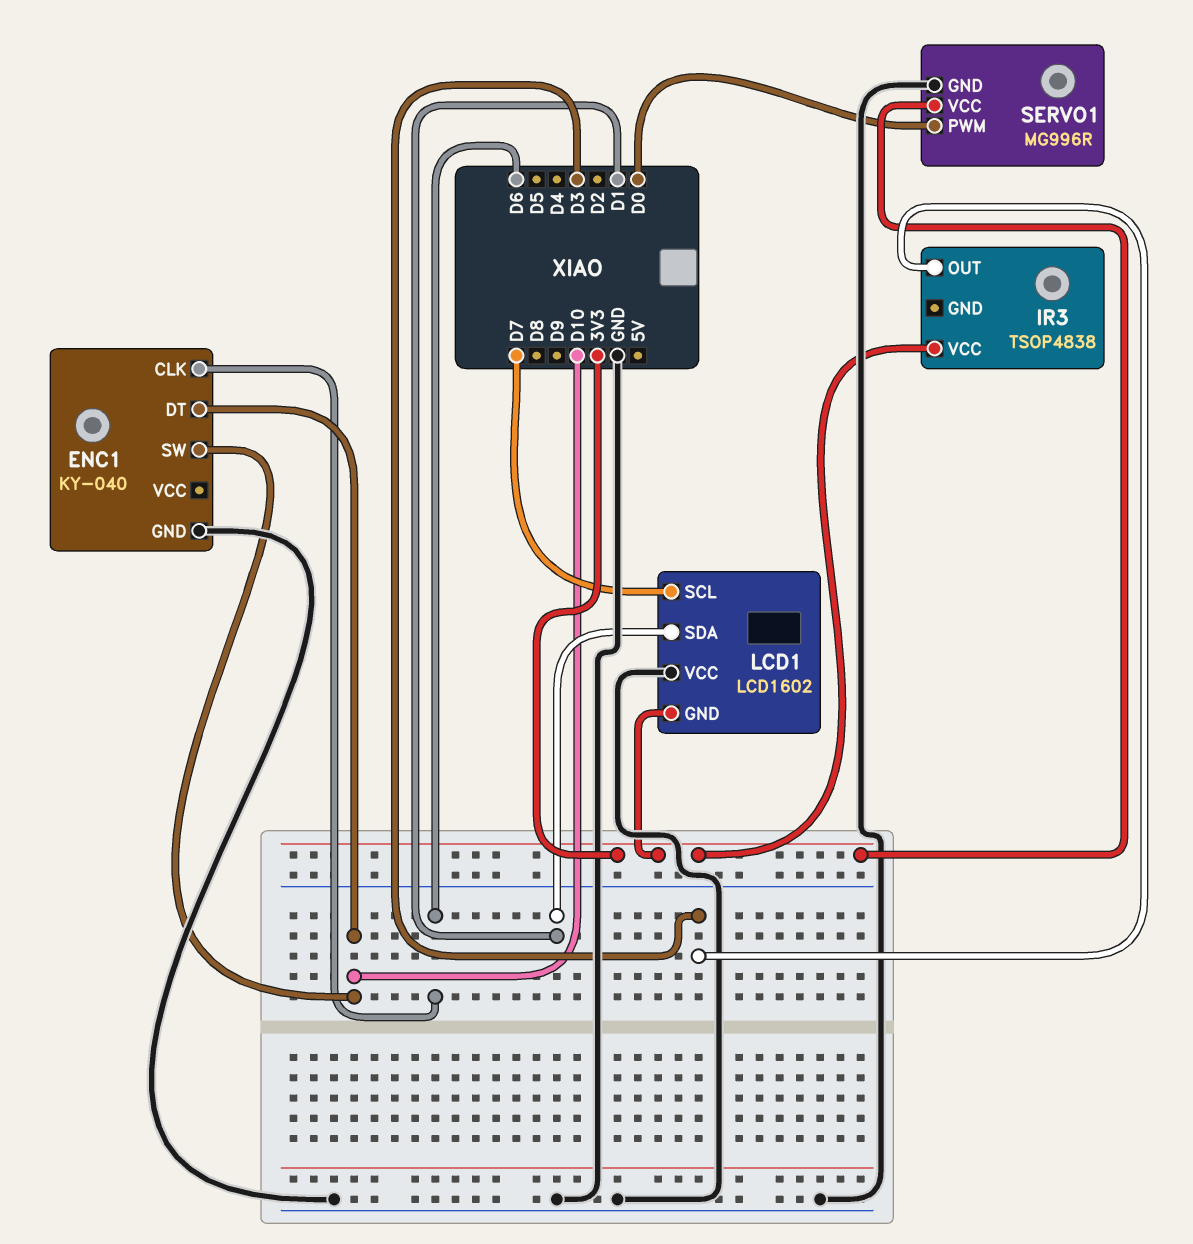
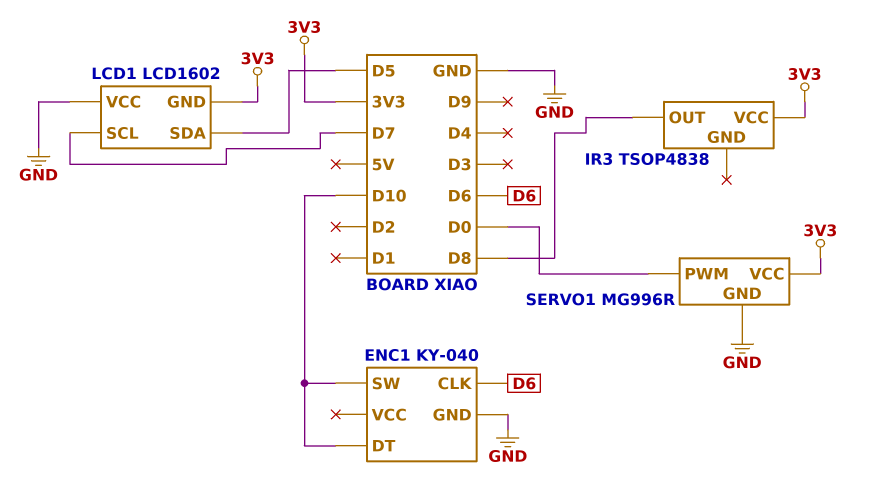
IR3 pin OUT: D3 -> D8
LCD1 pin SDA: D1 -> D5

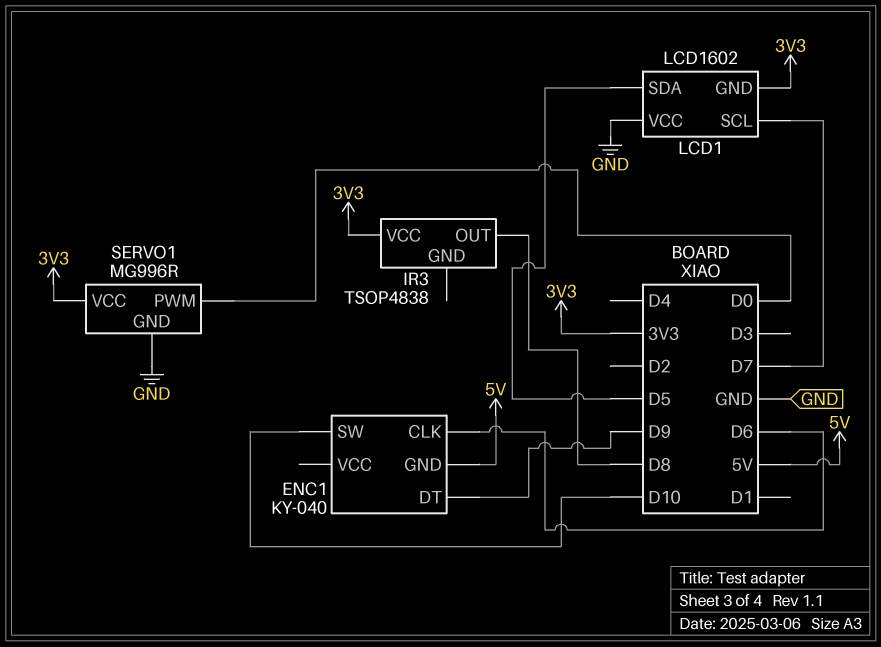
ENC1 pin DT: D10 -> D9
ENC1 pin GND: GND -> 5V

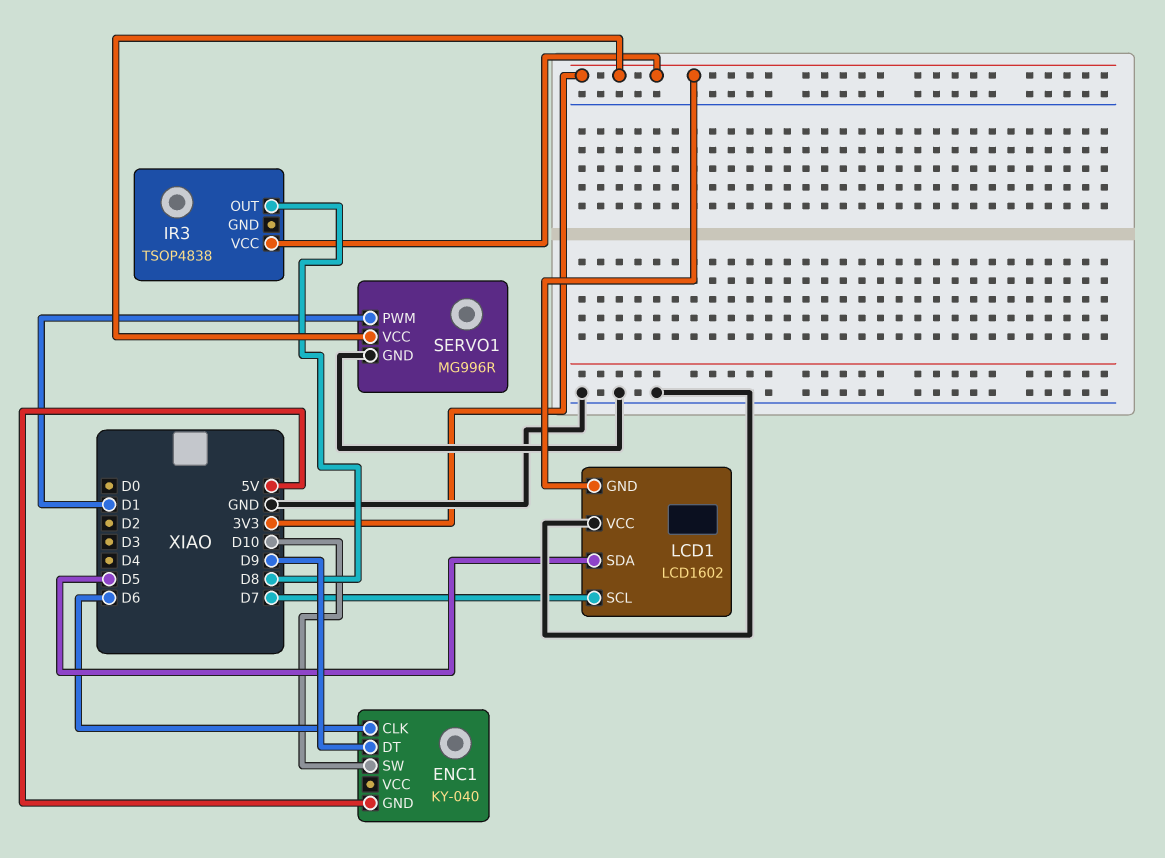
SERVO1 pin PWM: D0 -> D1

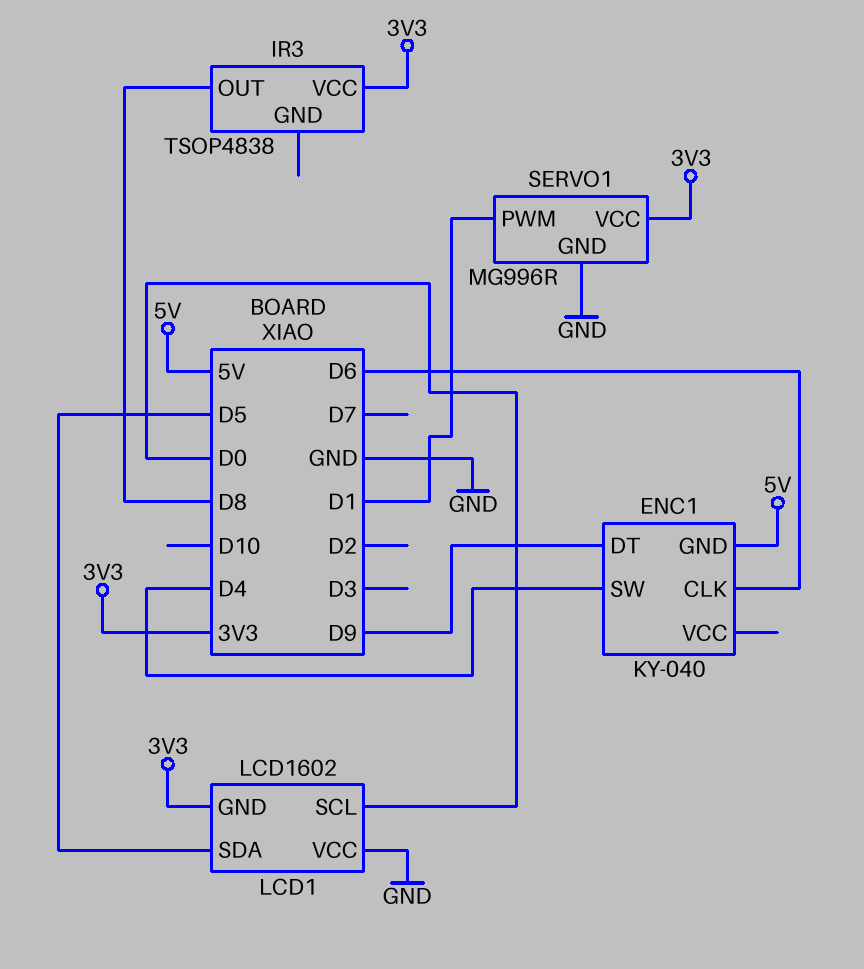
ENC1 pin SW: D10 -> D4
LCD1 pin SCL: D7 -> D0

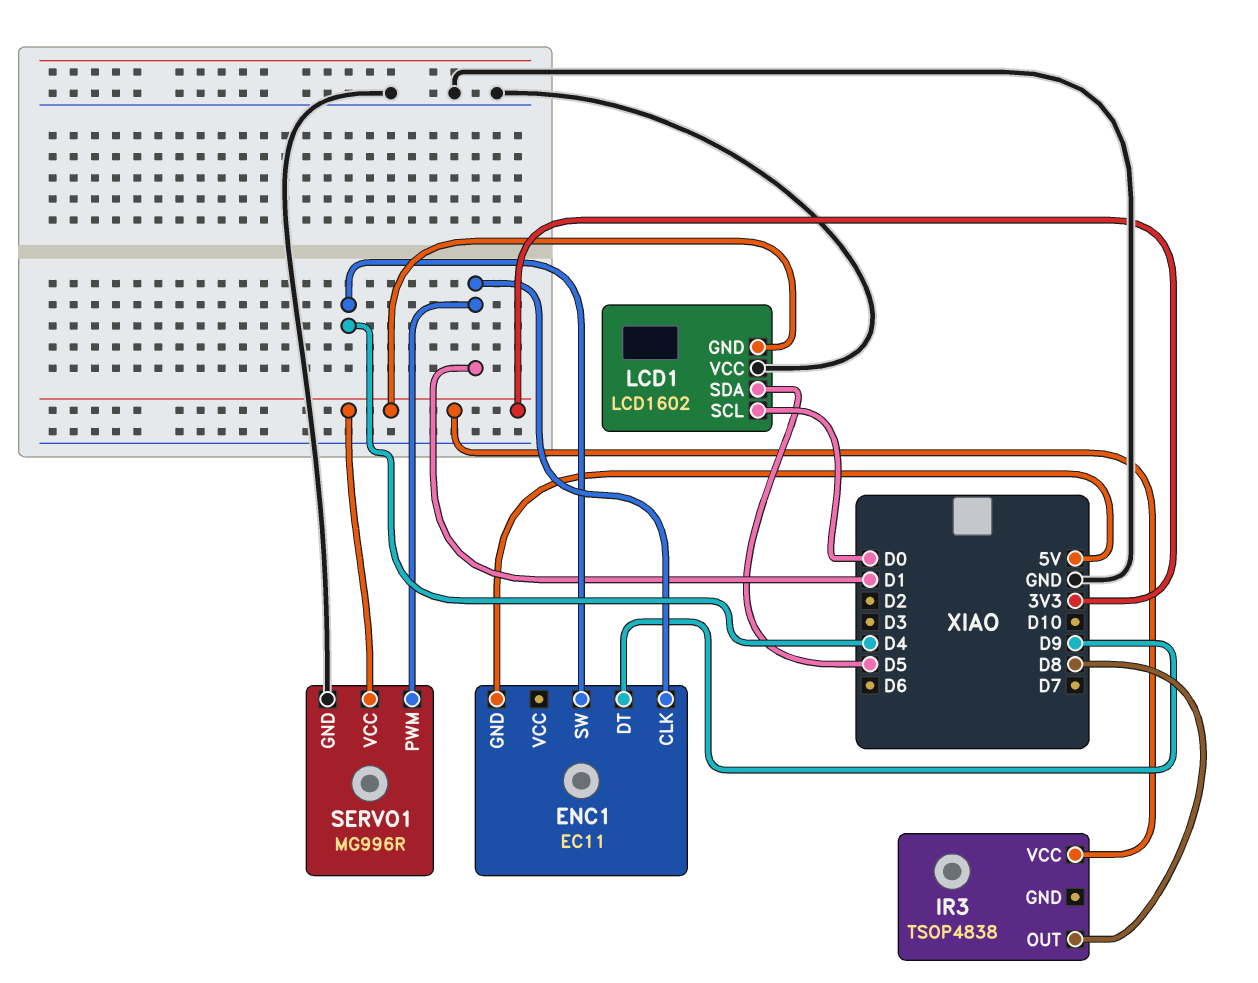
ENC1: KY-040 -> EC11
ENC1 pin CLK: D6 -> D1

